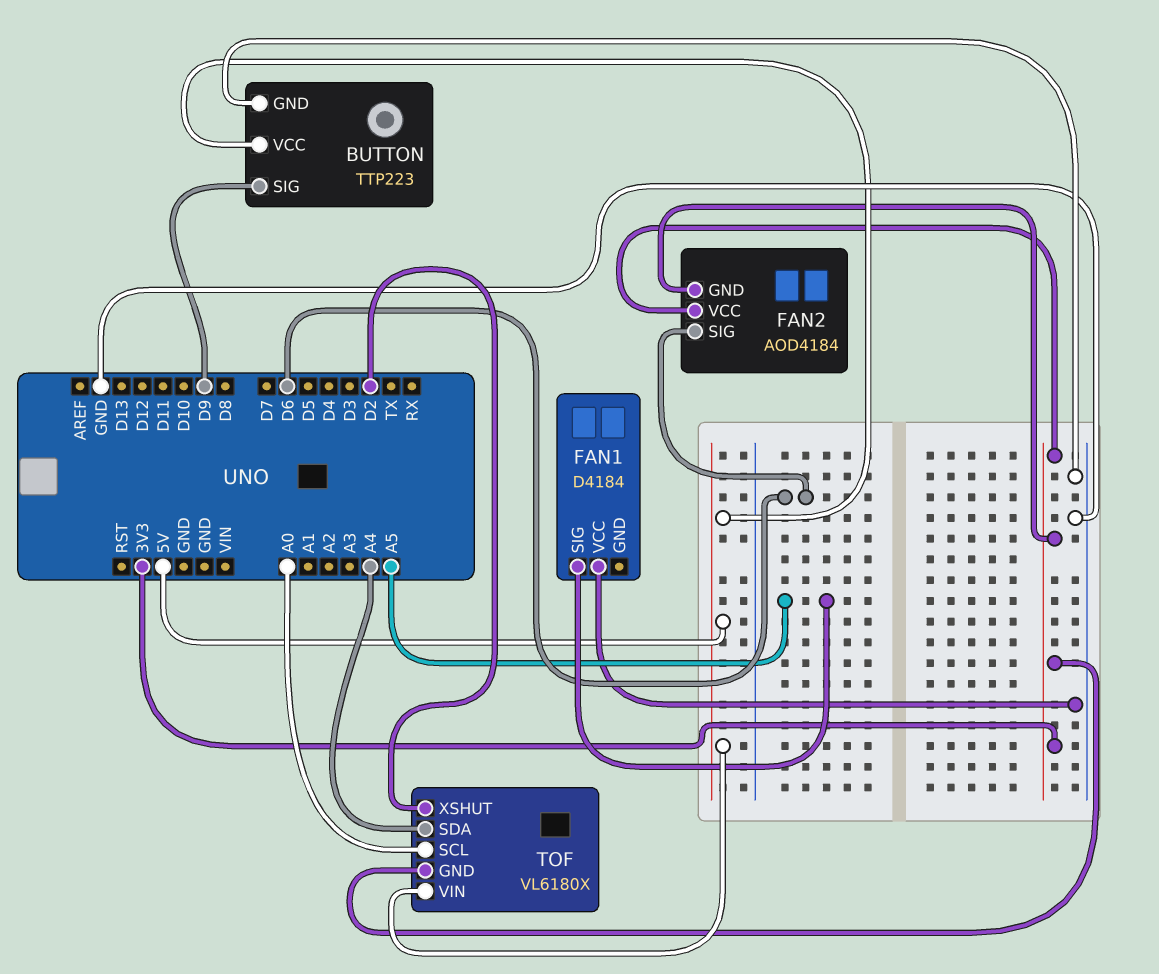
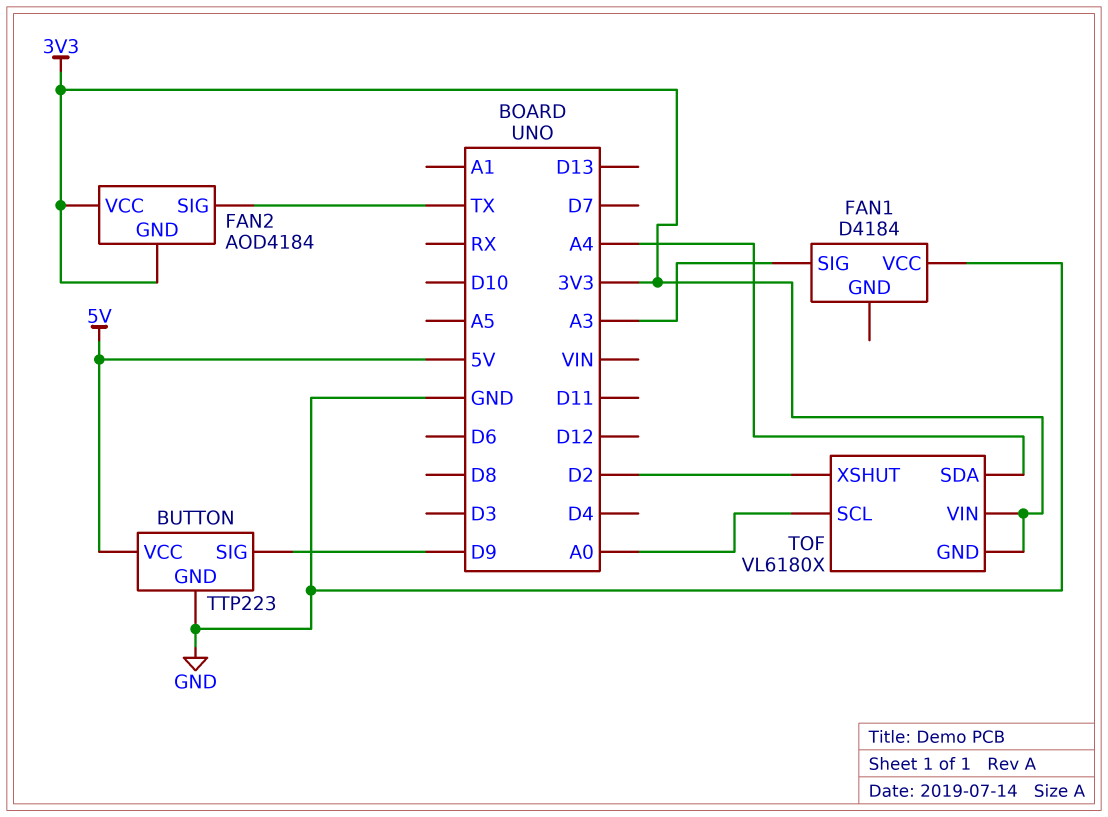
FAN1 pin SIG: A5 -> A3
FAN2 pin SIG: D6 -> TX
TOF pin VIN: 5V -> 3V3

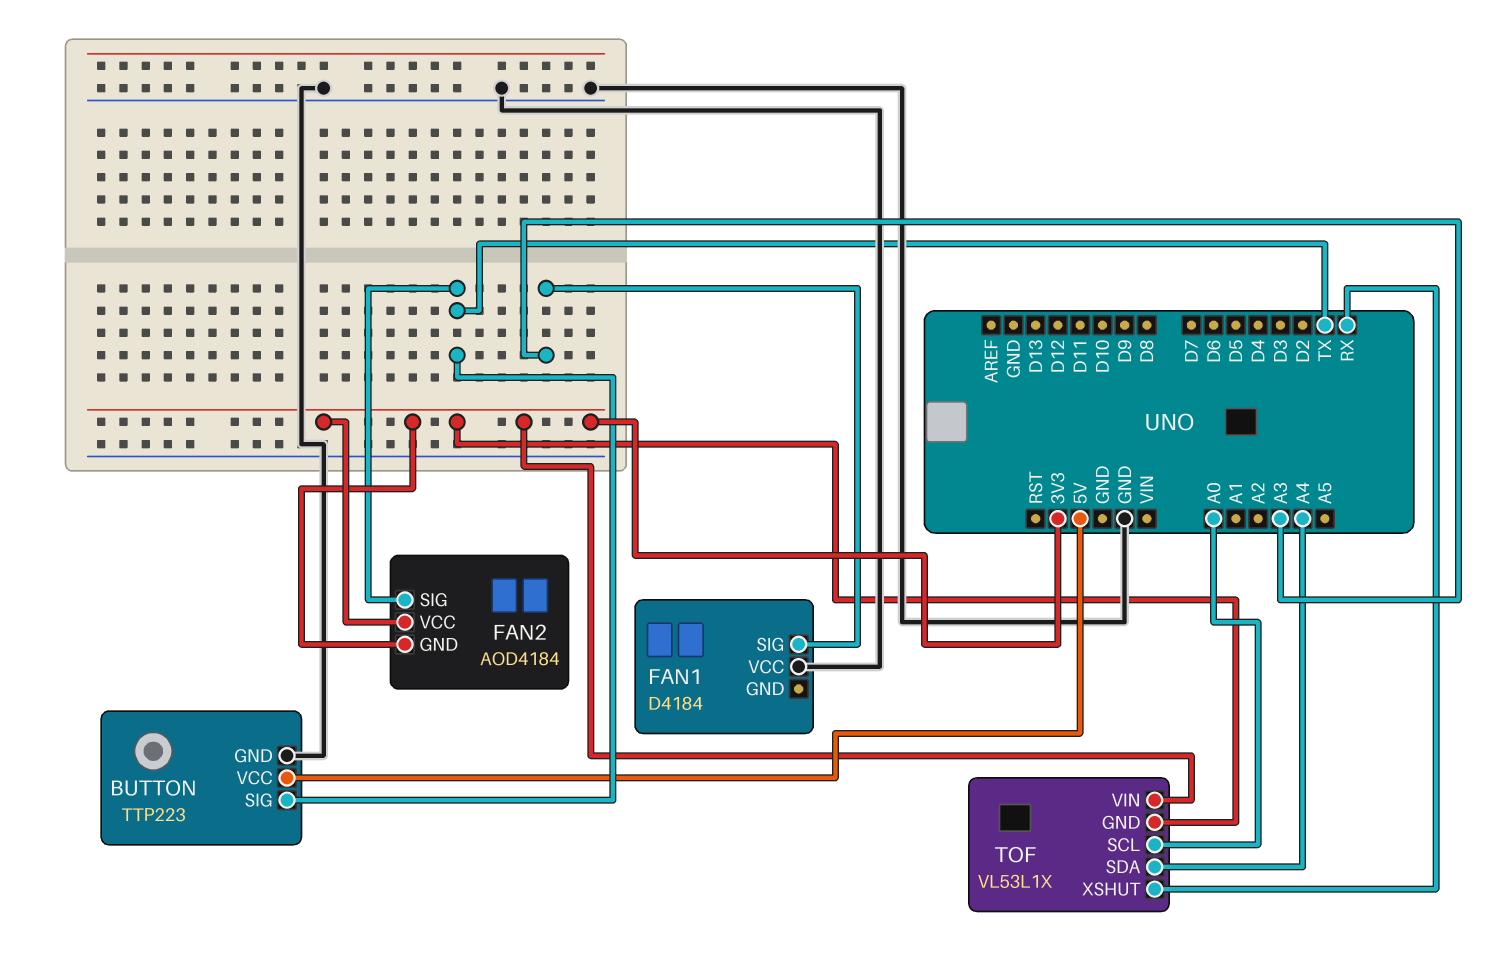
BUTTON pin SIG: D9 -> TX
TOF: VL6180X -> VL53L1X
TOF pin XSHUT: D2 -> RX

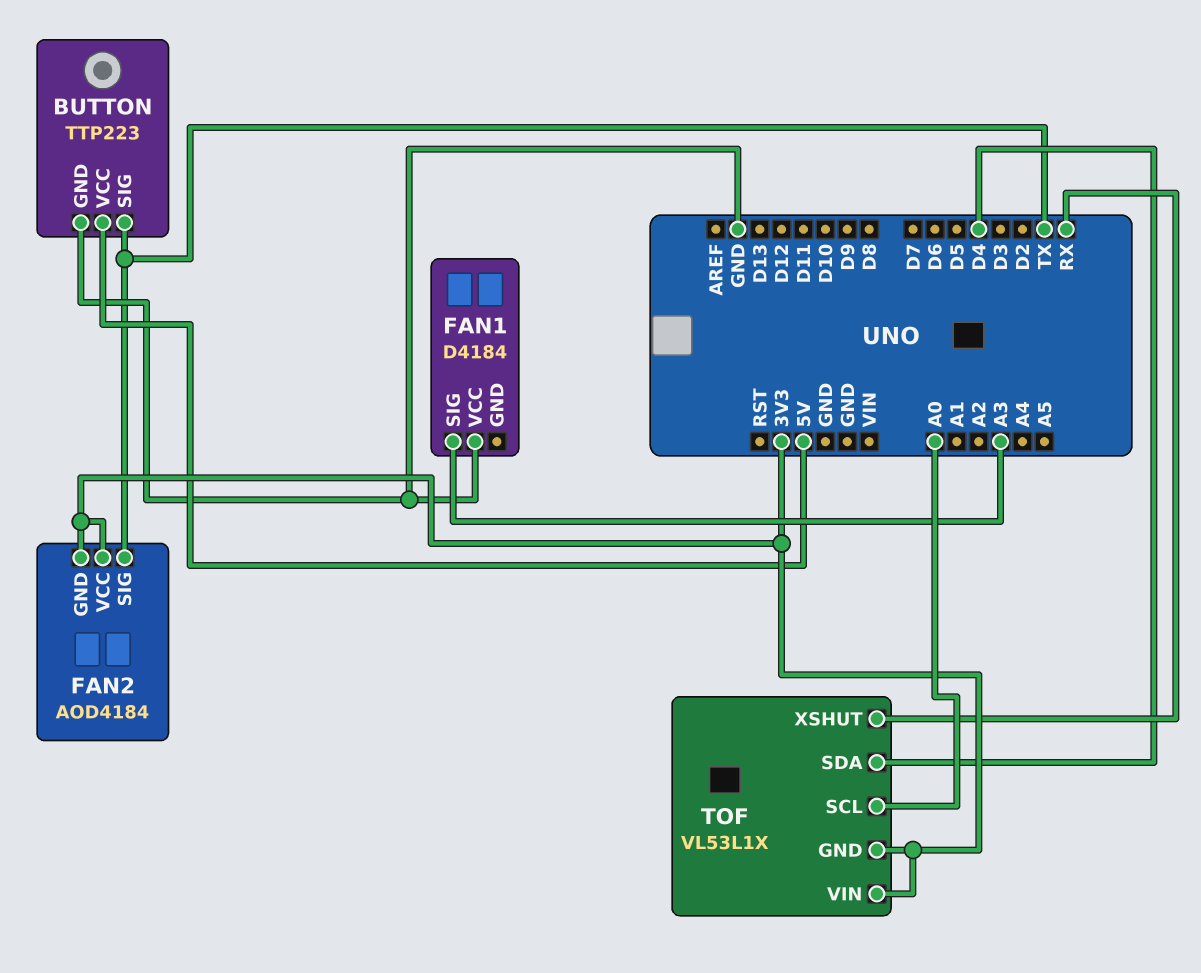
TOF pin SDA: A4 -> D4

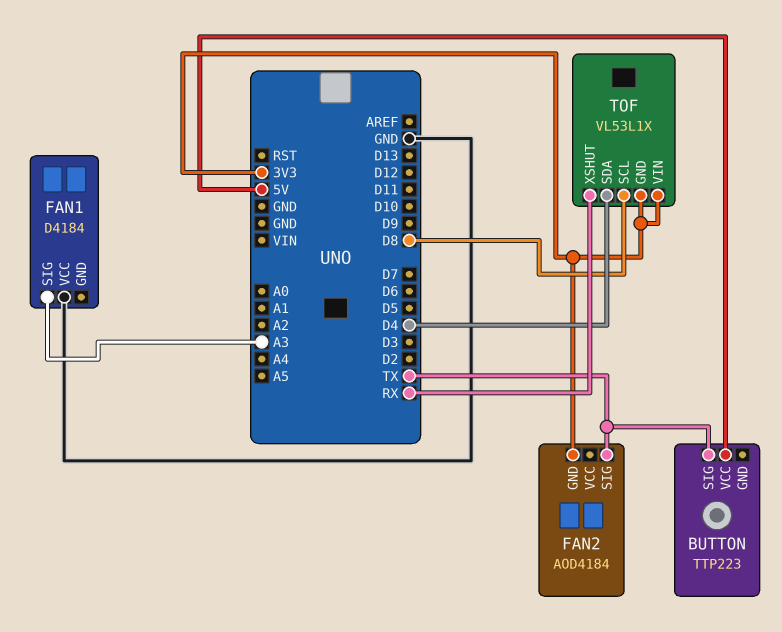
BUTTON pin GND: GND -> none
FAN2 pin VCC: 3V3 -> none
TOF pin SCL: A0 -> D8

